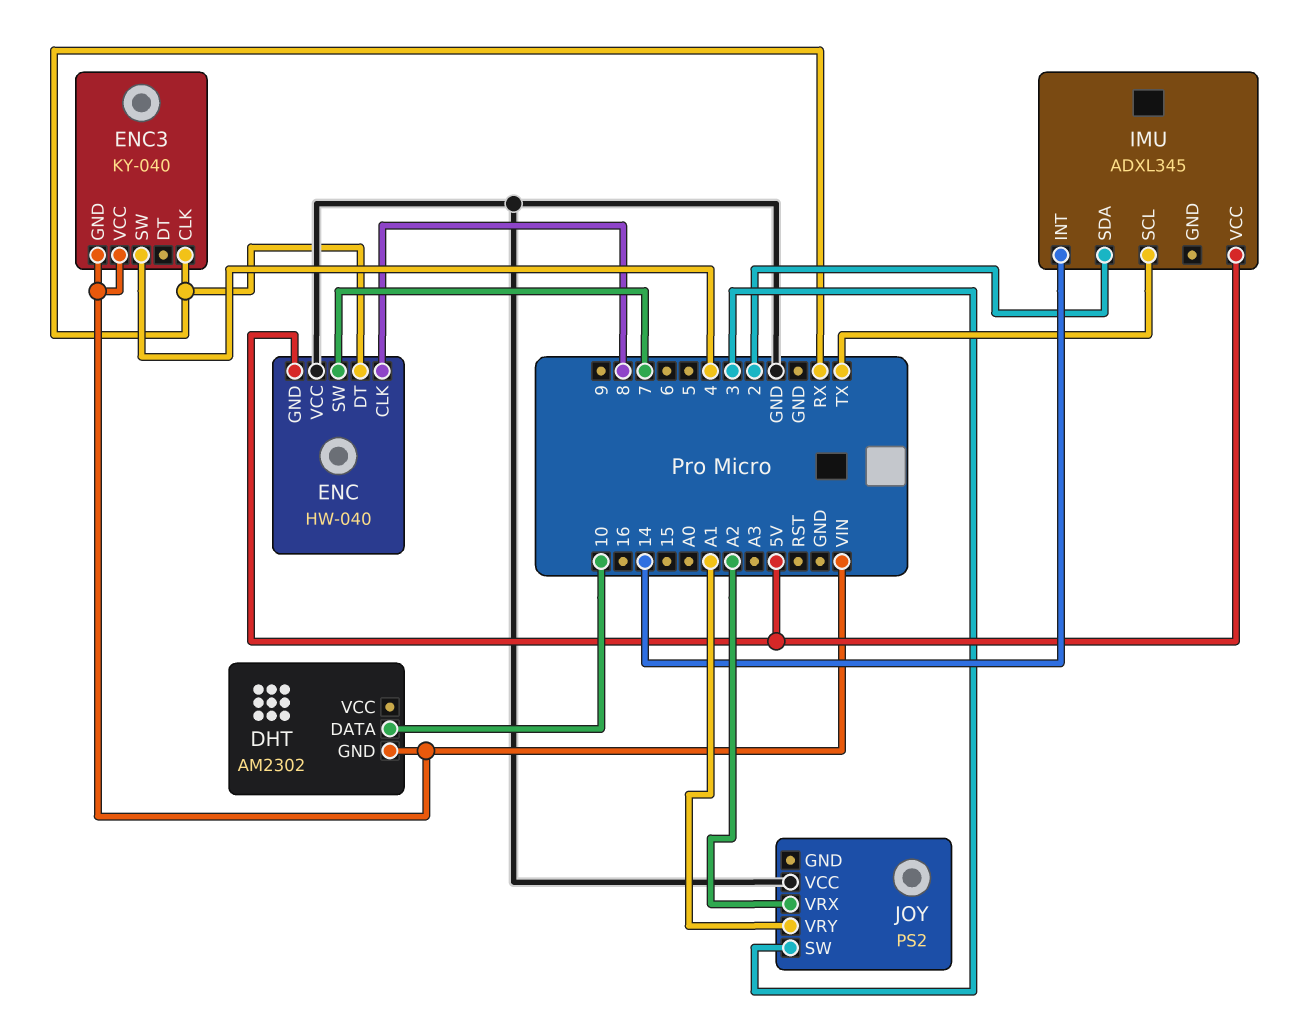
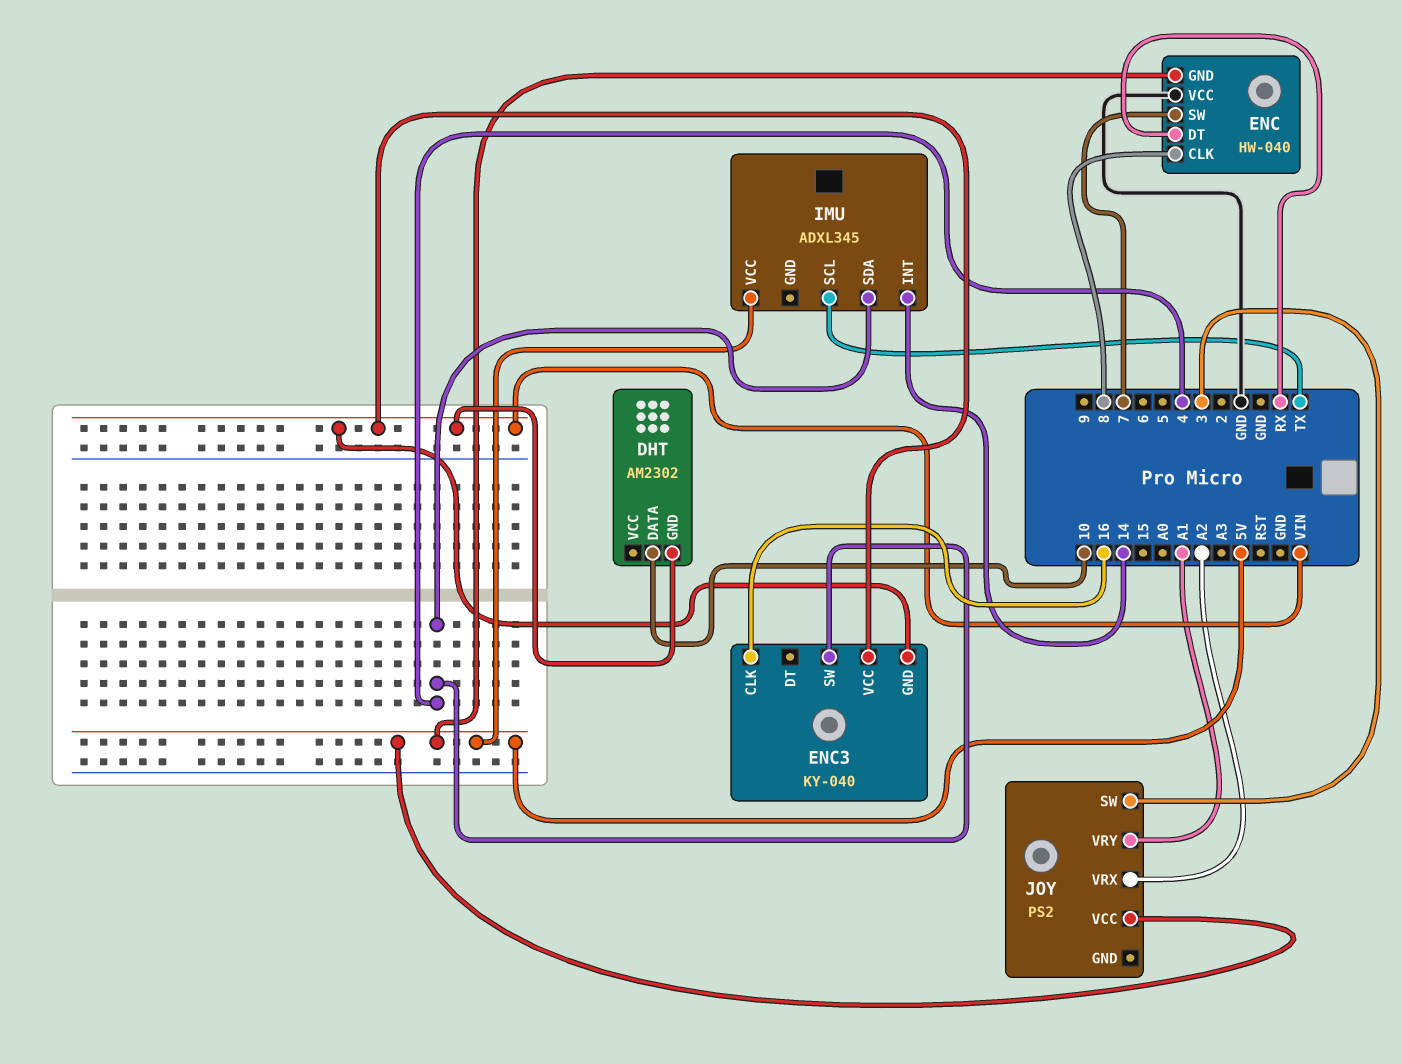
ENC3 pin CLK: RX -> 16
IMU pin SDA: 2 -> 4
JOY pin VCC: GND -> 5V

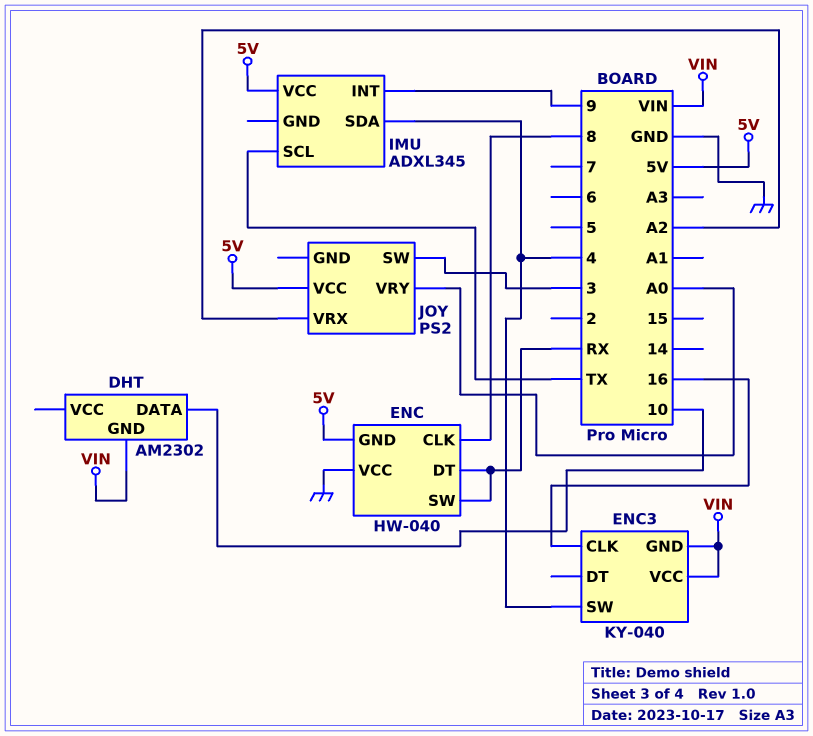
ENC pin SW: 7 -> RX
IMU pin INT: 14 -> 9
JOY pin VRY: A1 -> A0

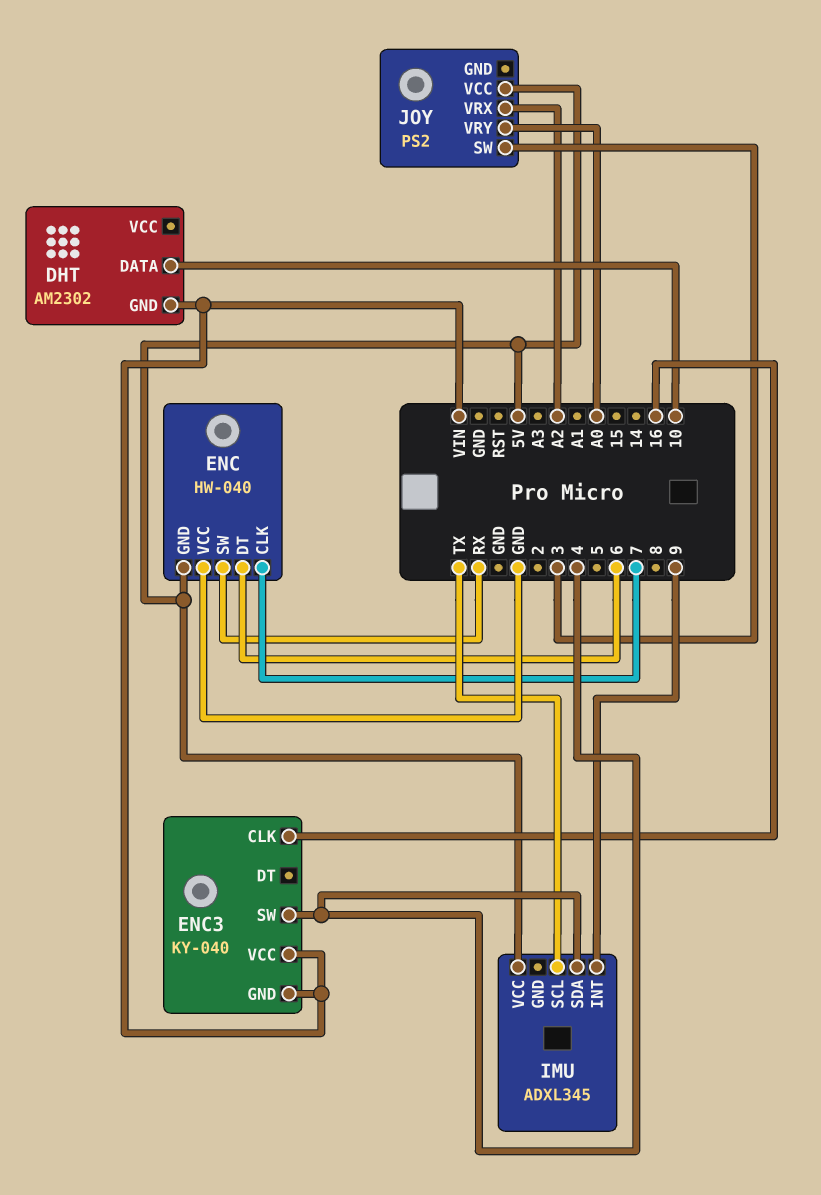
ENC pin CLK: 8 -> 7
ENC pin DT: RX -> 6

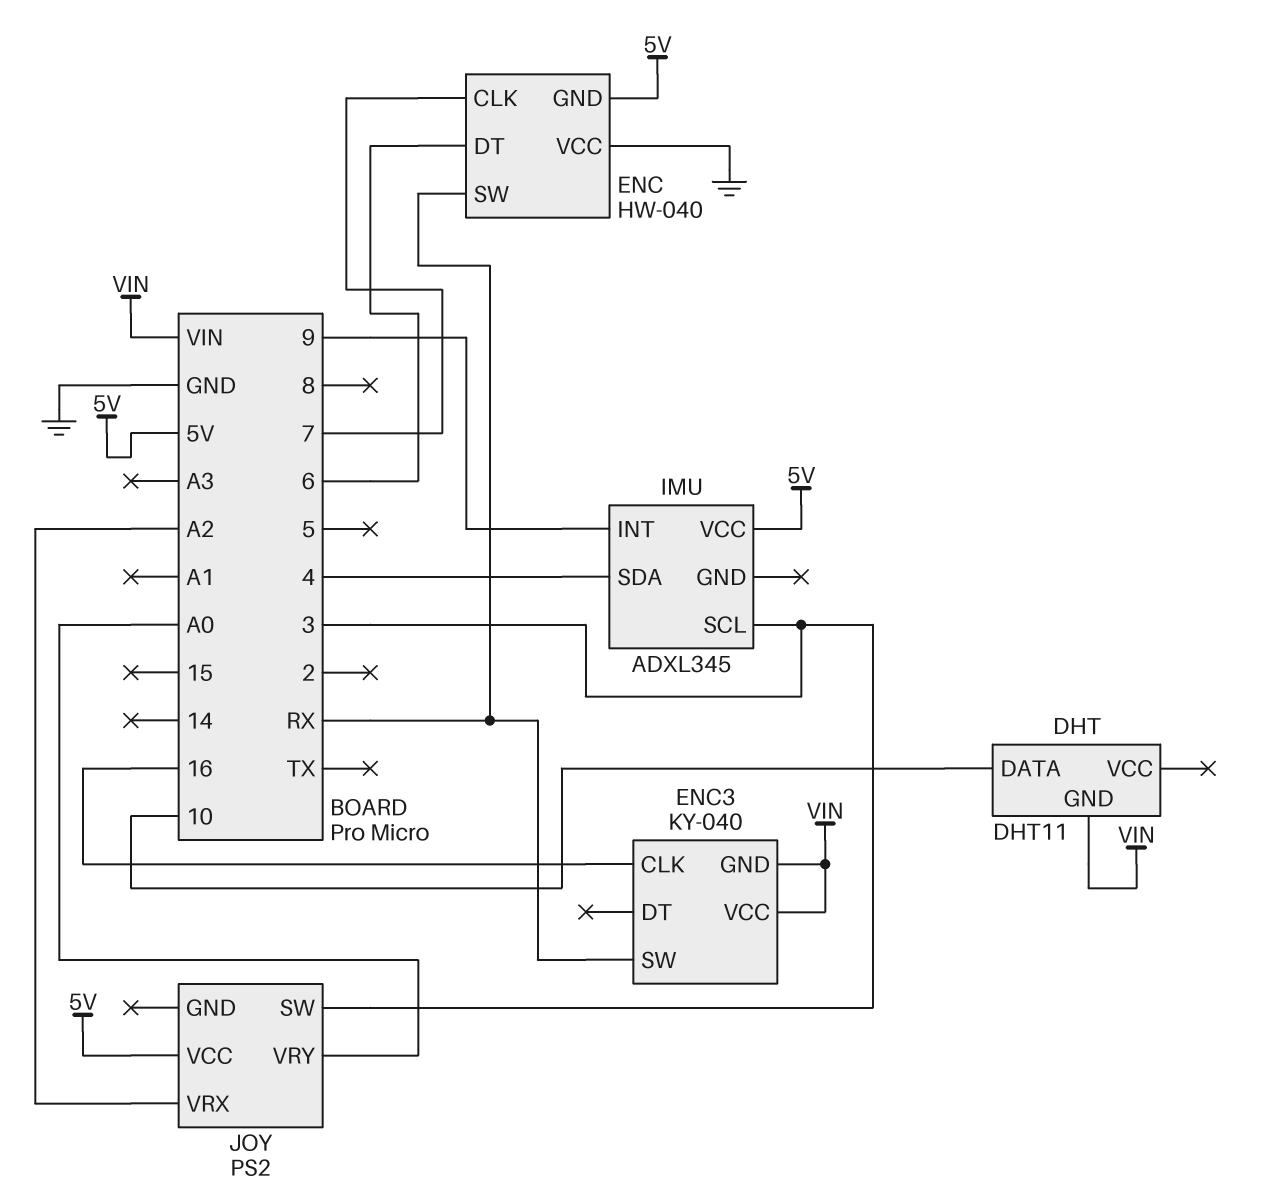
DHT: AM2302 -> DHT11
ENC3 pin SW: 4 -> RX
IMU pin SCL: TX -> 3

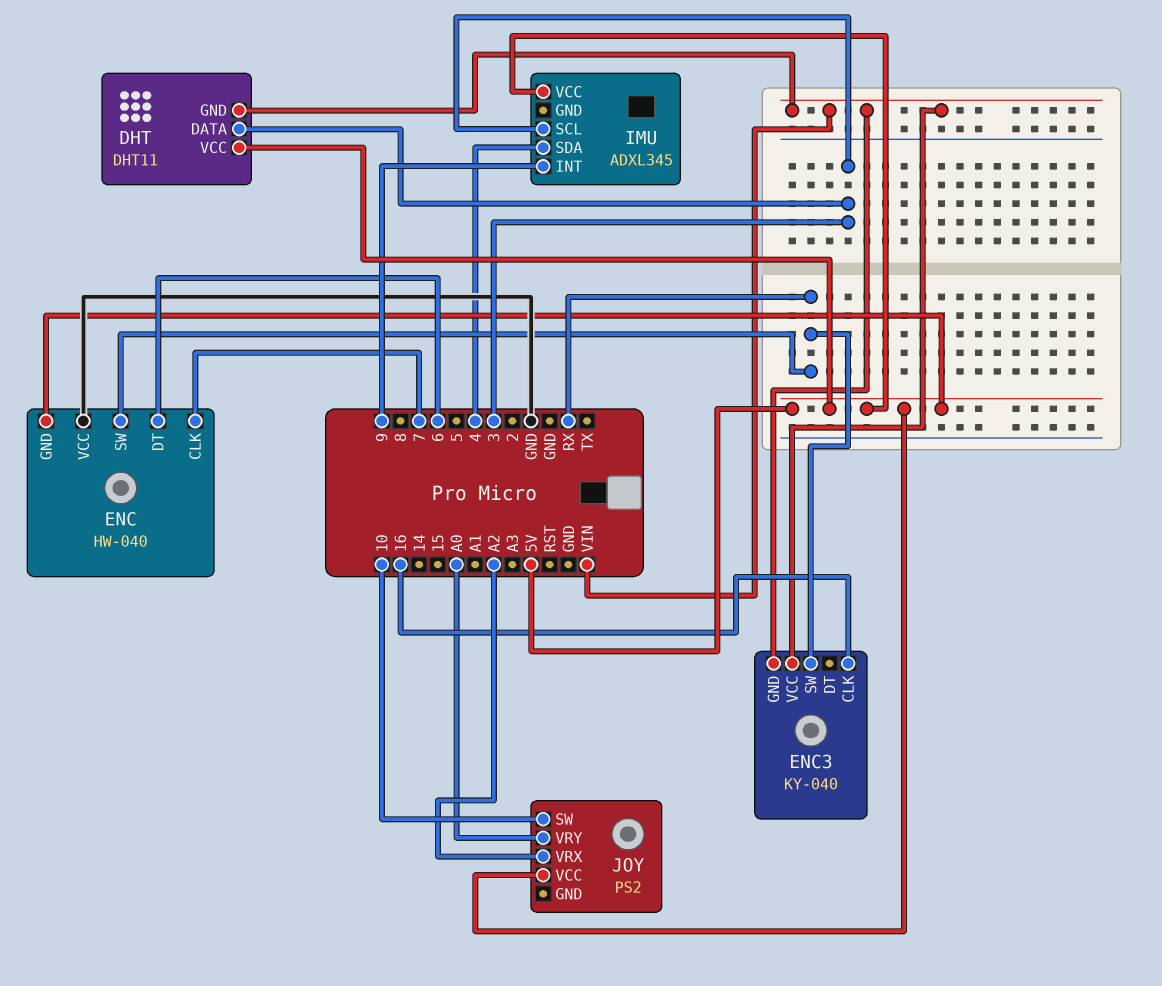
DHT pin DATA: 10 -> 3
DHT pin VCC: none -> 5V
JOY pin SW: 3 -> 10

